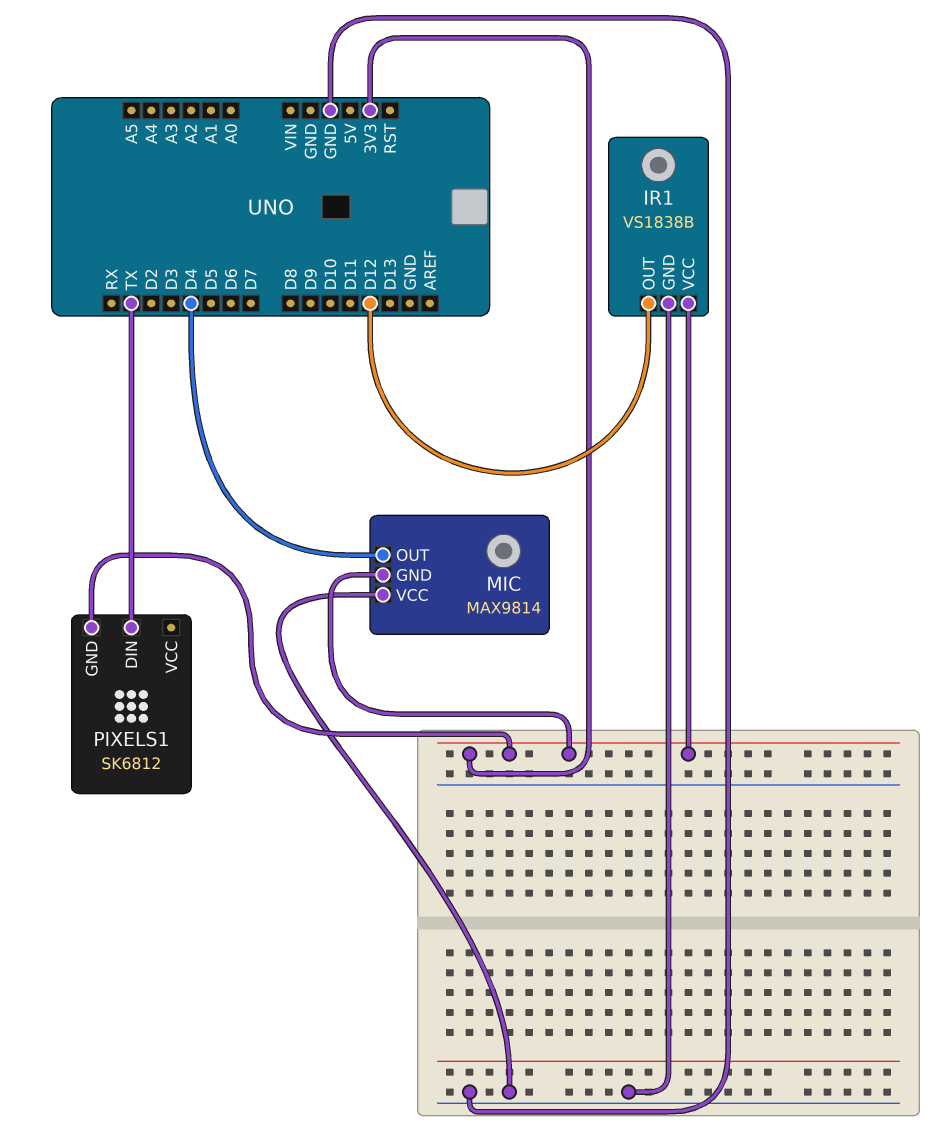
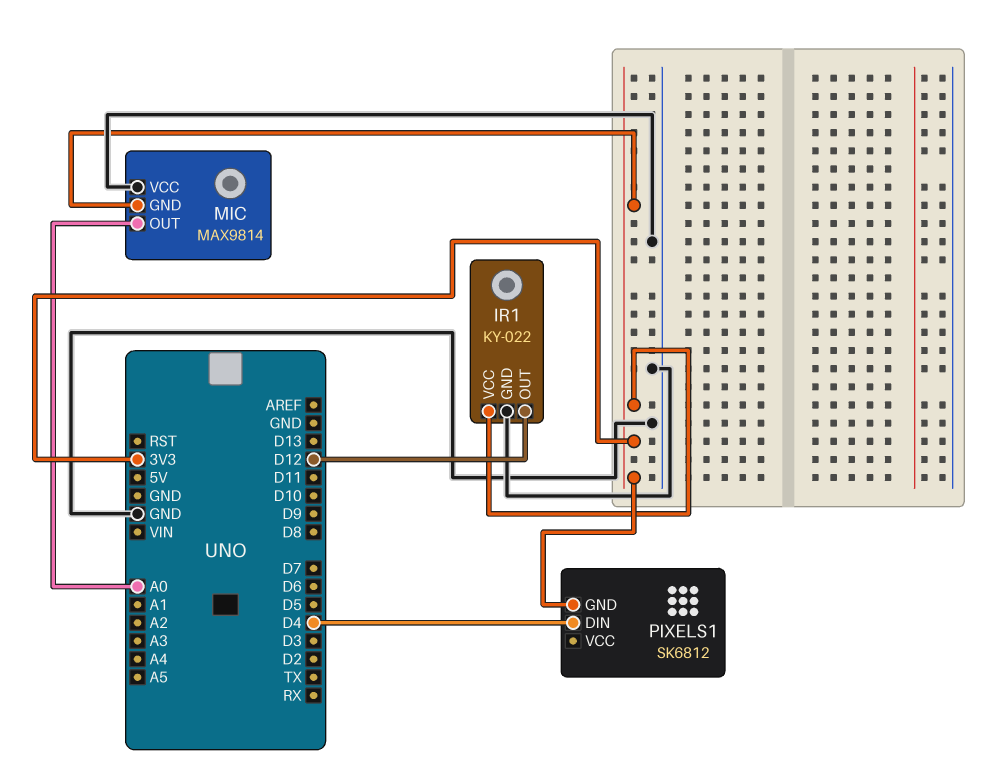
IR1: VS1838B -> KY-022
MIC pin OUT: D4 -> A0
PIXELS1 pin DIN: TX -> D4

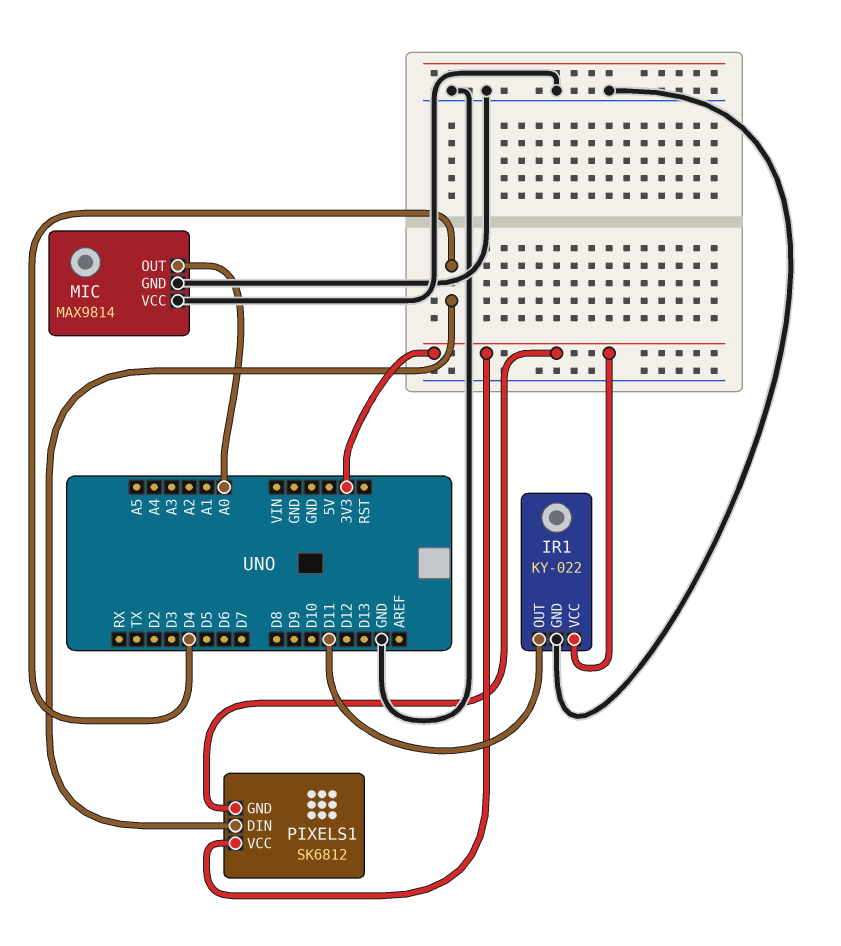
IR1 pin OUT: D12 -> D11
MIC pin GND: 3V3 -> GND
PIXELS1 pin VCC: none -> 3V3

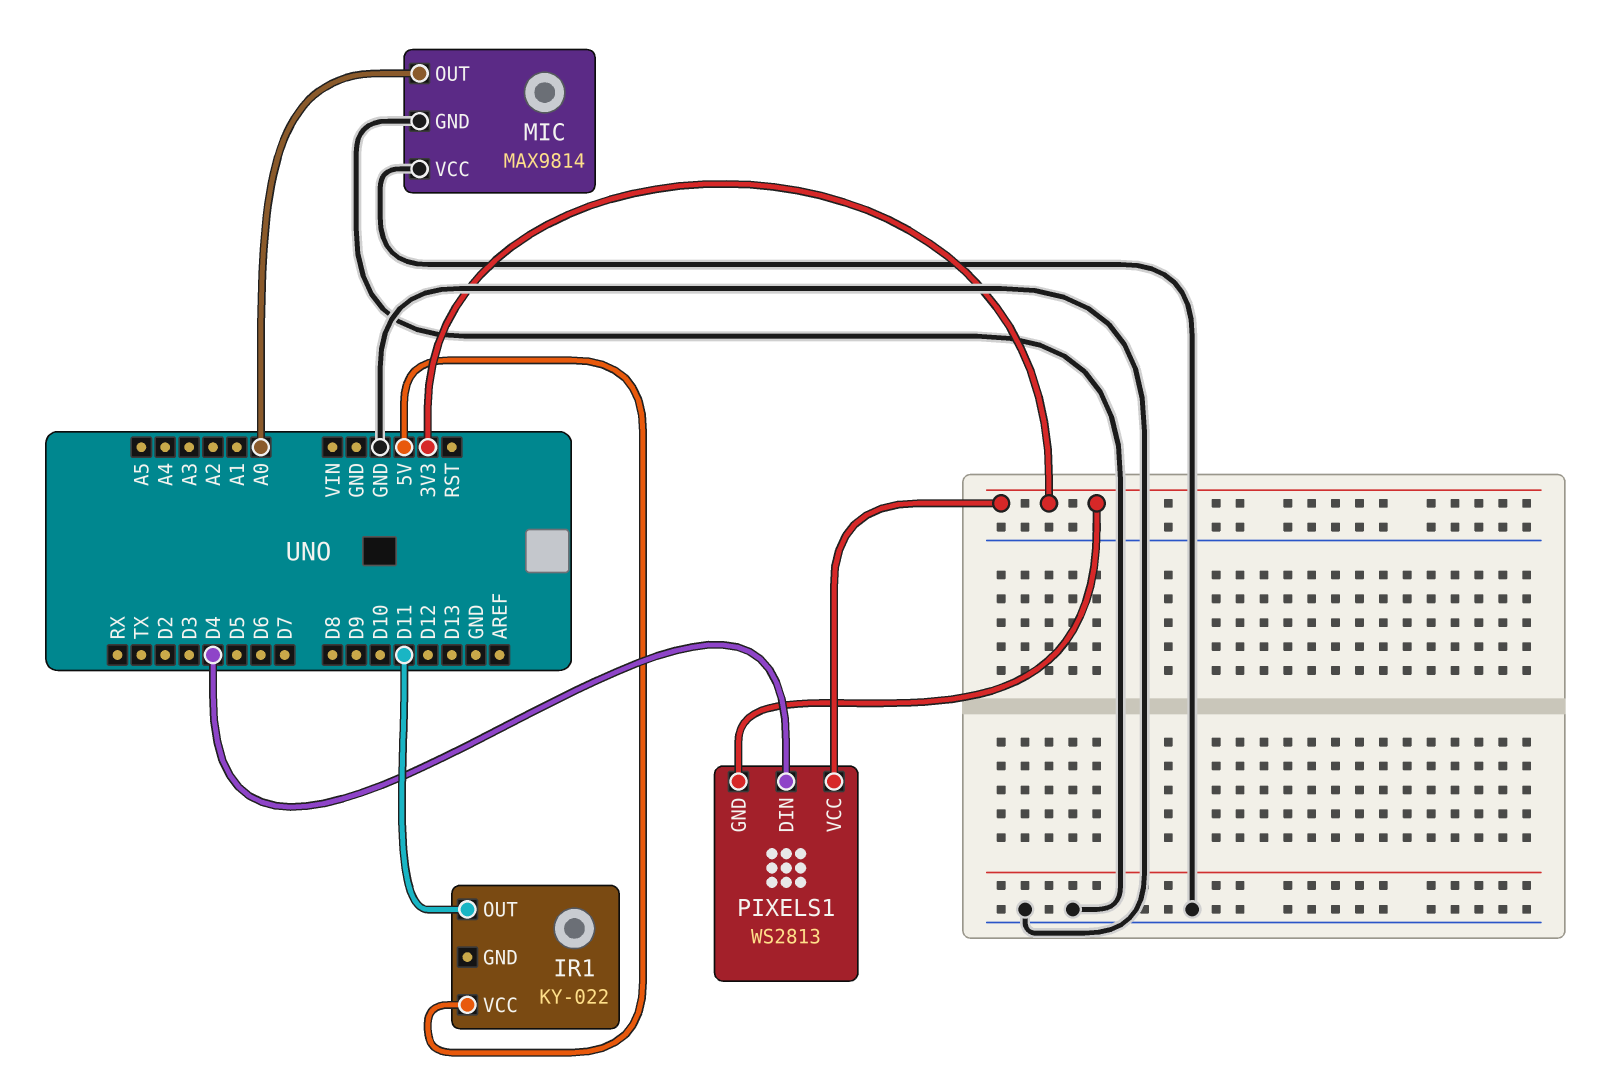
IR1 pin GND: GND -> none
IR1 pin VCC: 3V3 -> 5V
PIXELS1: SK6812 -> WS2813

